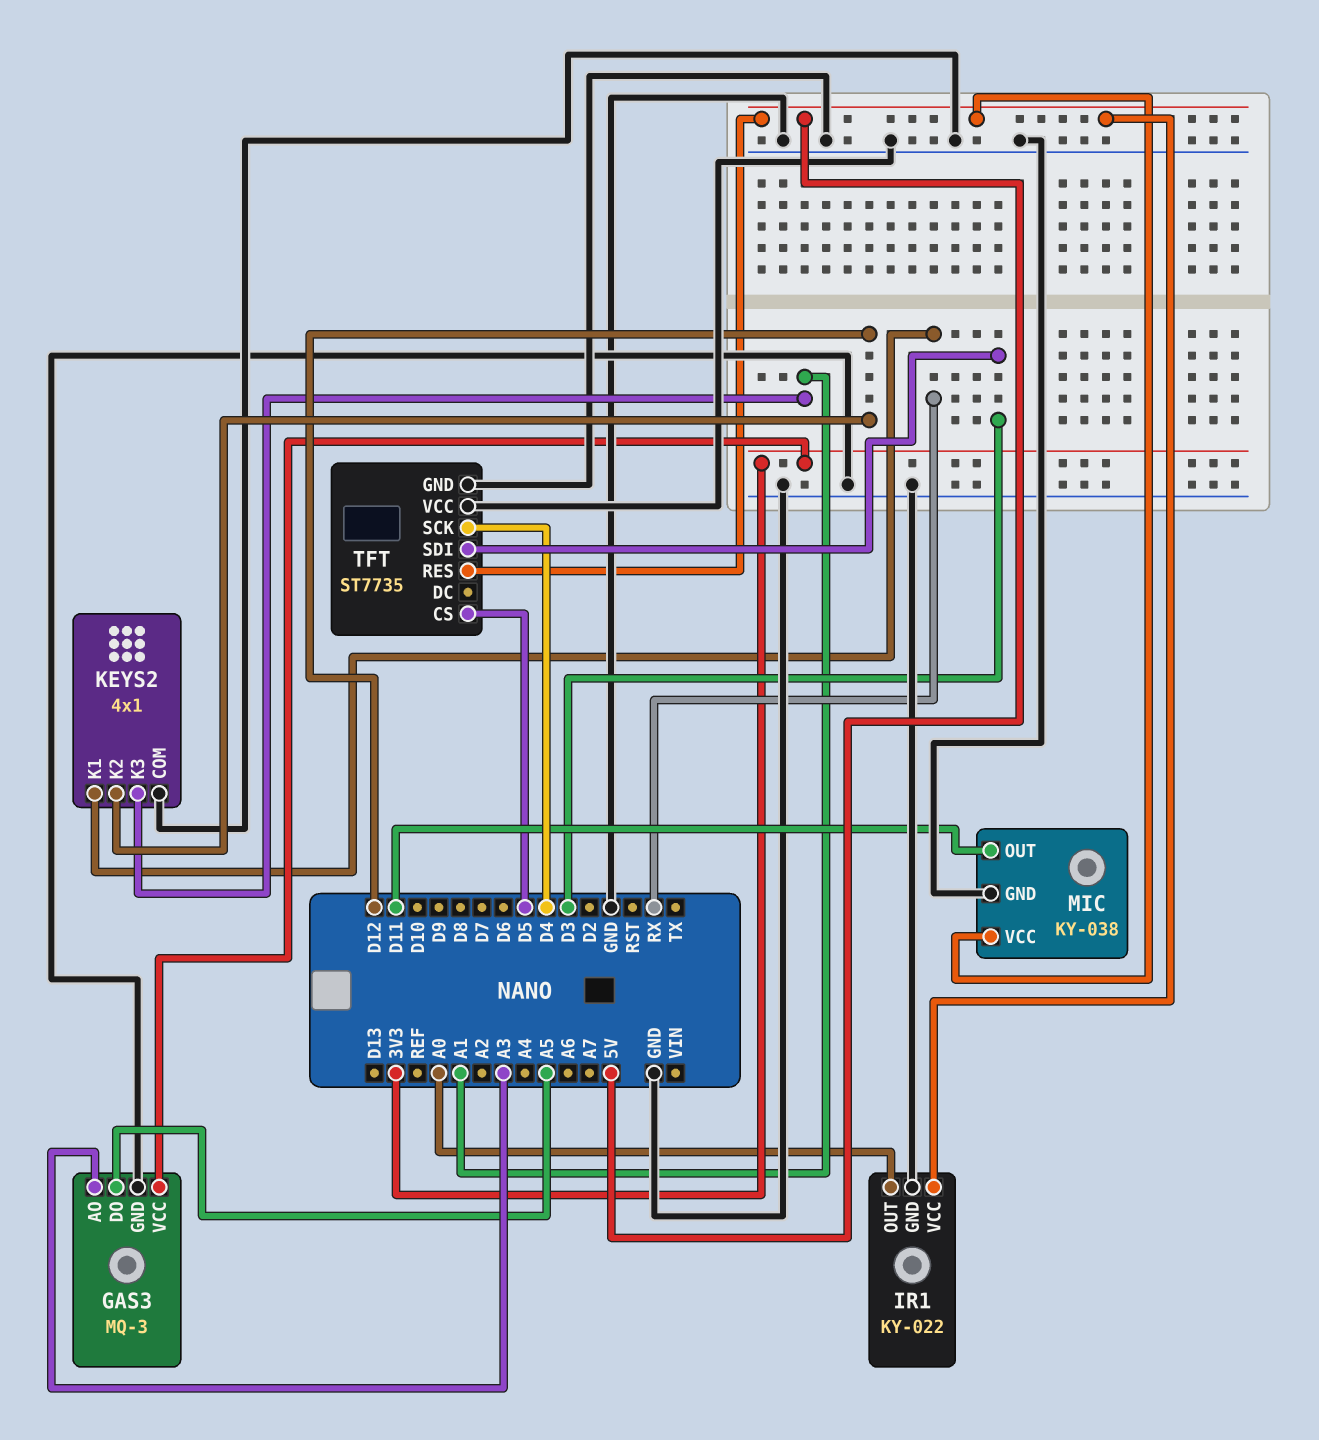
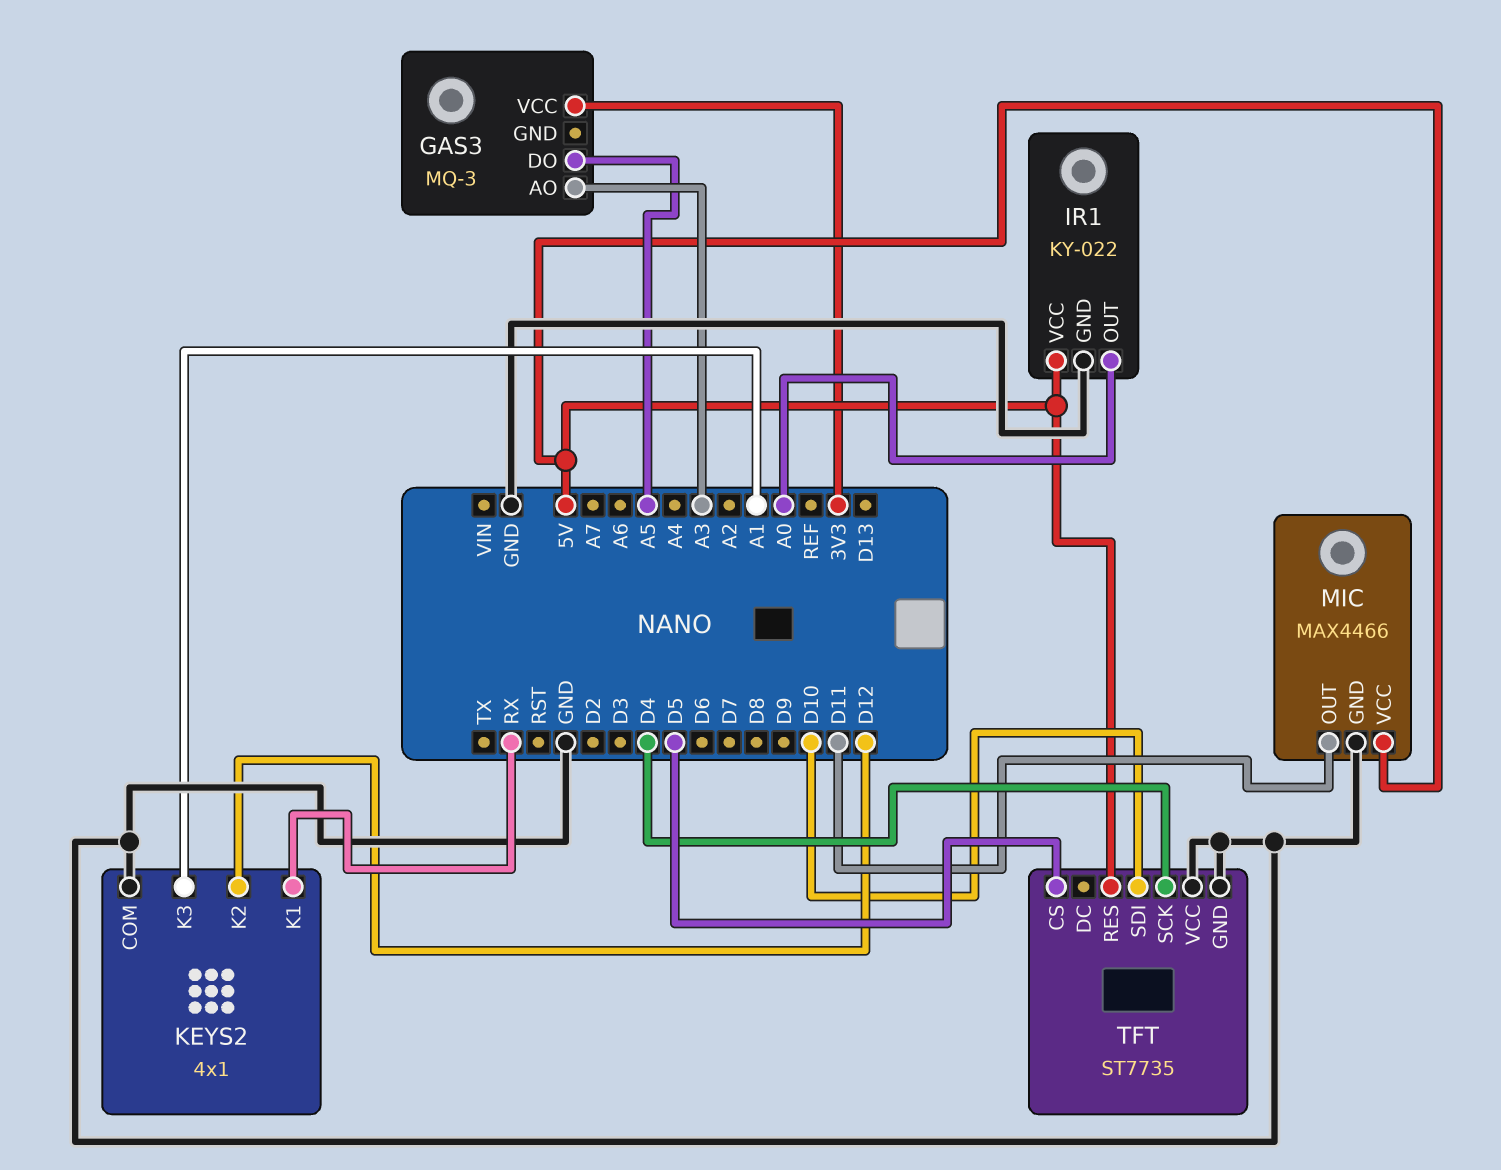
GAS3 pin GND: GND -> none
MIC: KY-038 -> MAX4466
TFT pin SDI: D3 -> D10

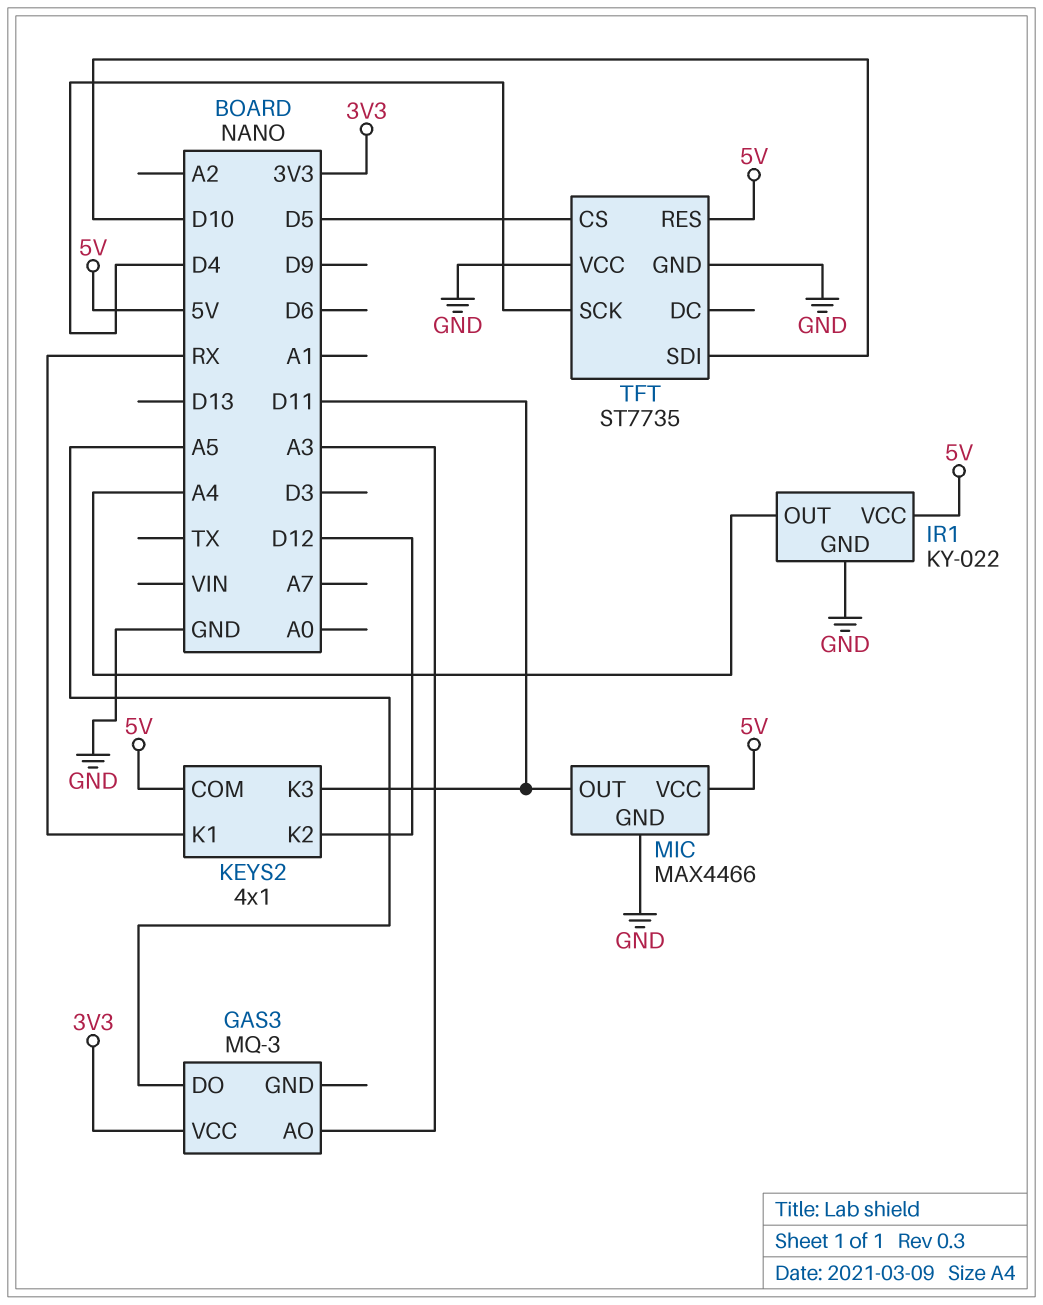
IR1 pin OUT: A0 -> A4
KEYS2 pin COM: GND -> 5V
KEYS2 pin K3: A1 -> D11

